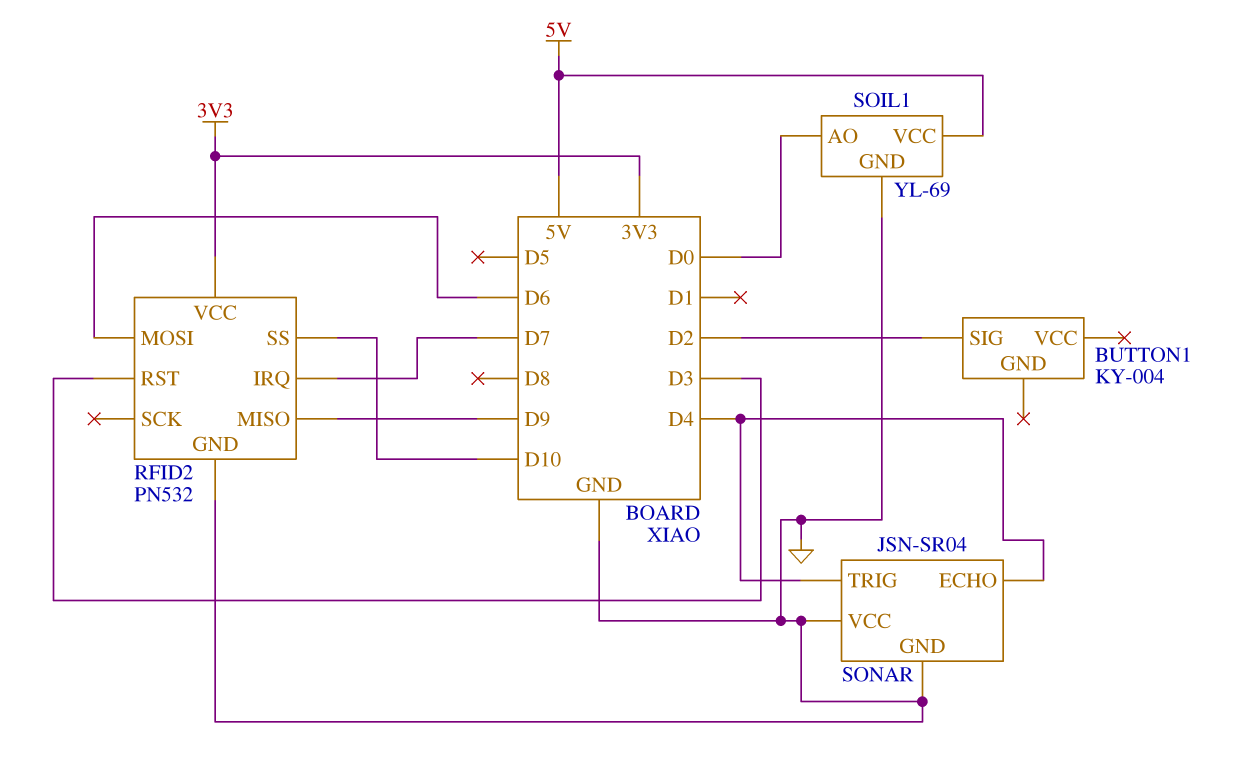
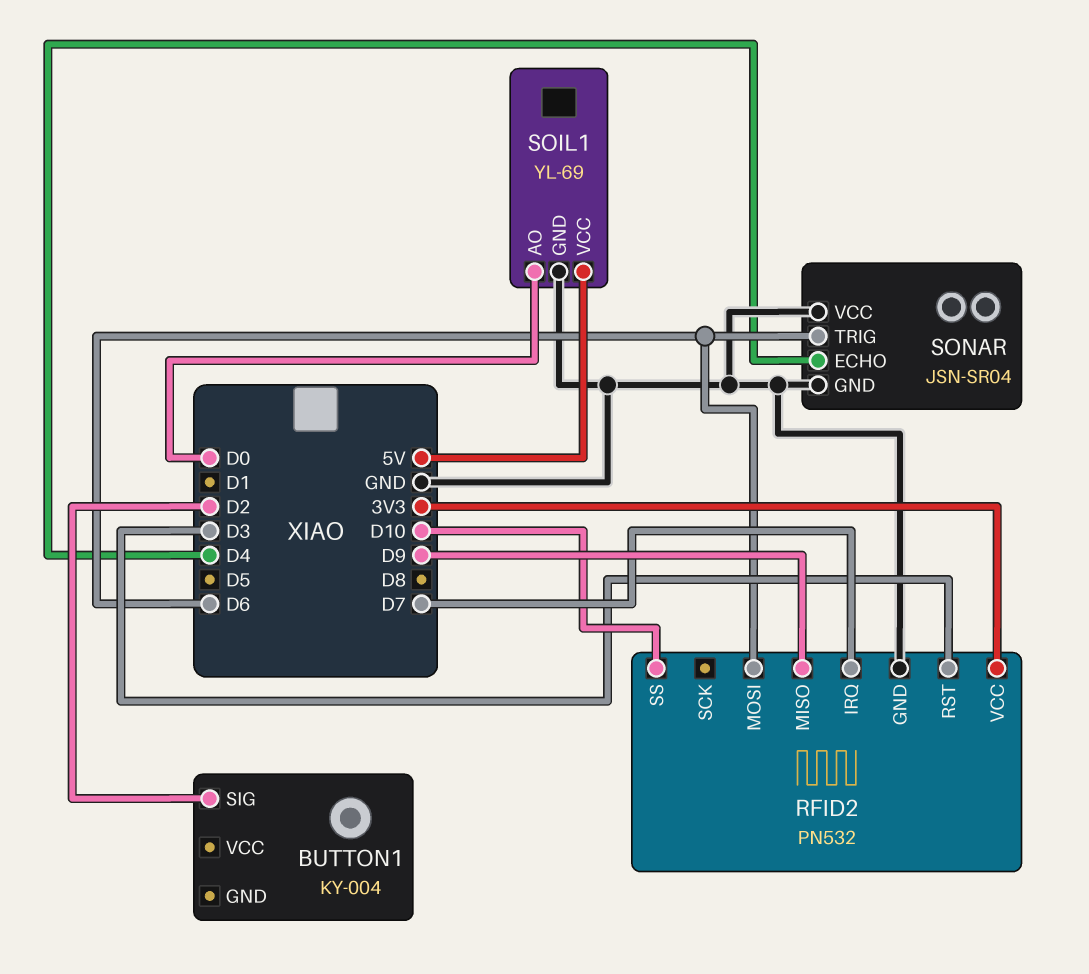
SONAR pin TRIG: D4 -> D6

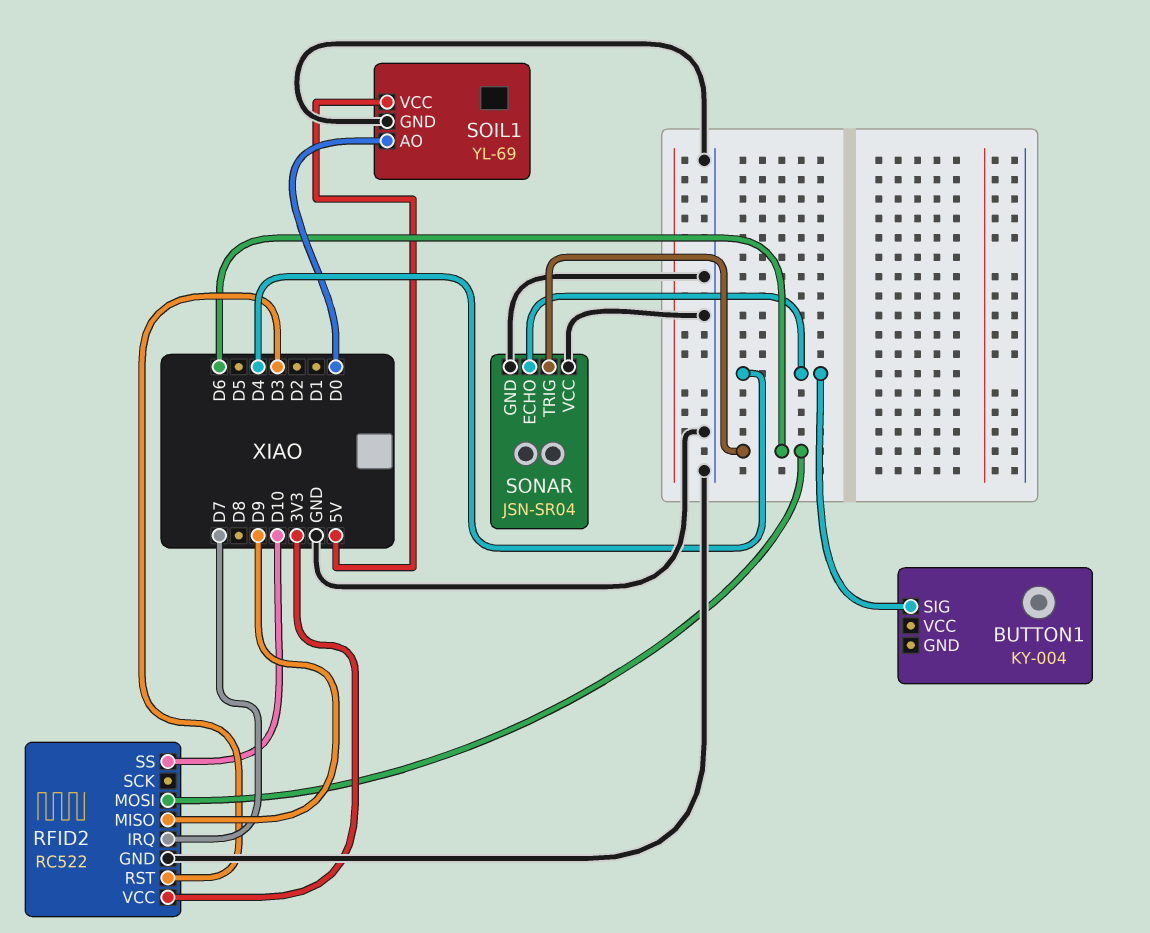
BUTTON1 pin SIG: D2 -> D4
RFID2: PN532 -> RC522

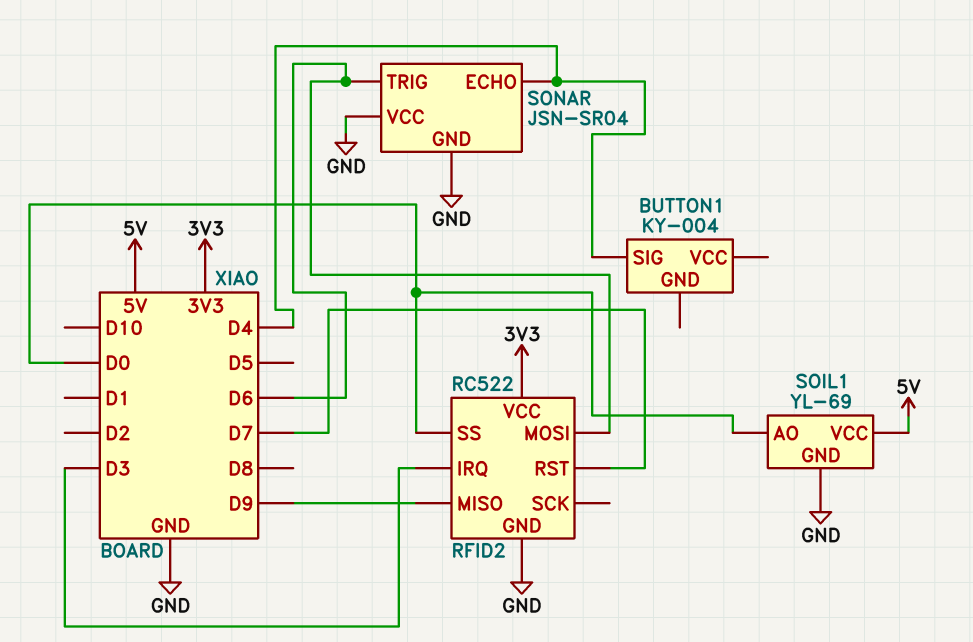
RFID2 pin IRQ: D7 -> D3
RFID2 pin RST: D3 -> D7
RFID2 pin SS: D10 -> D0

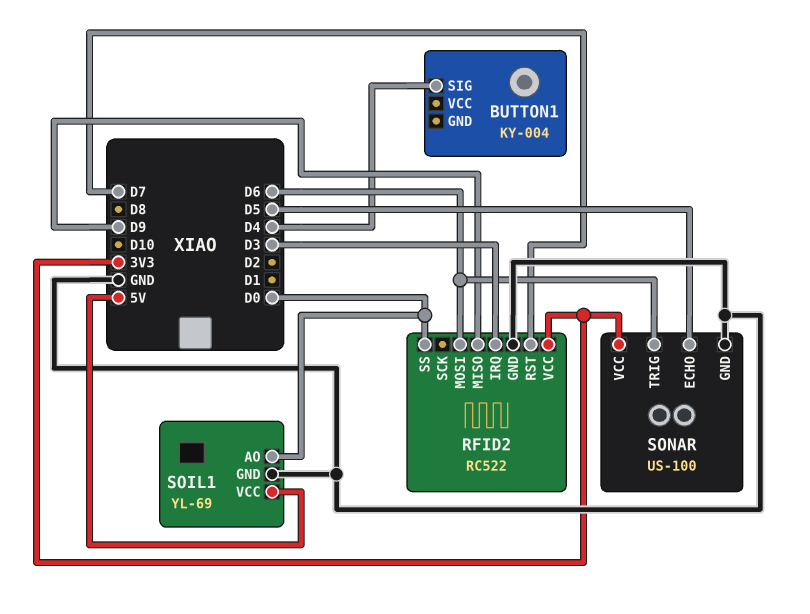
SONAR: JSN-SR04 -> US-100
SONAR pin ECHO: D4 -> D5
SONAR pin VCC: GND -> 3V3

